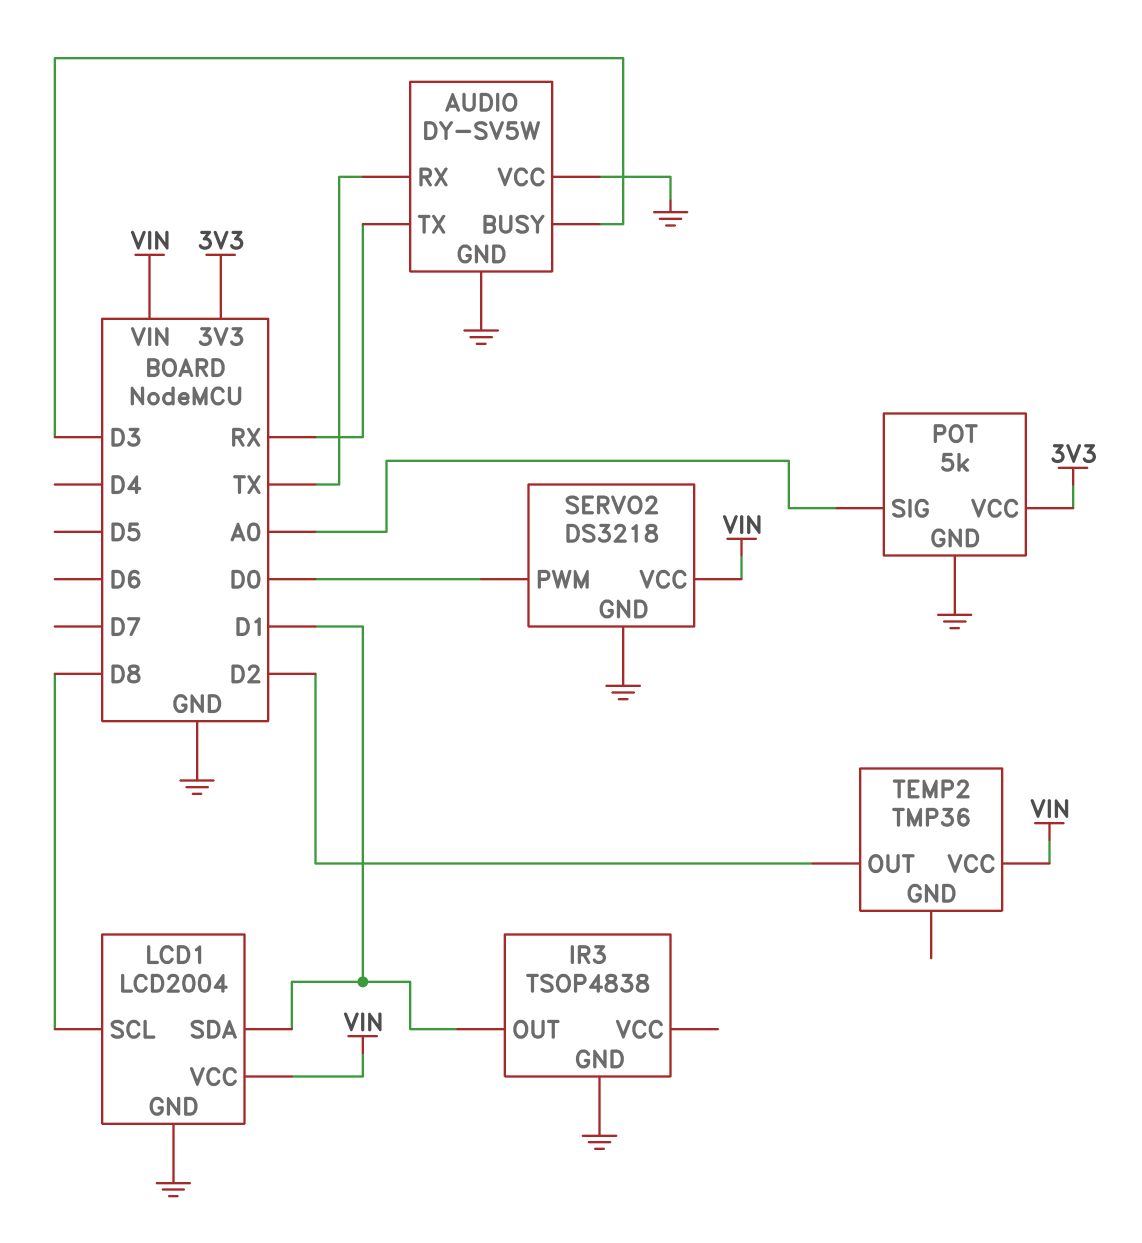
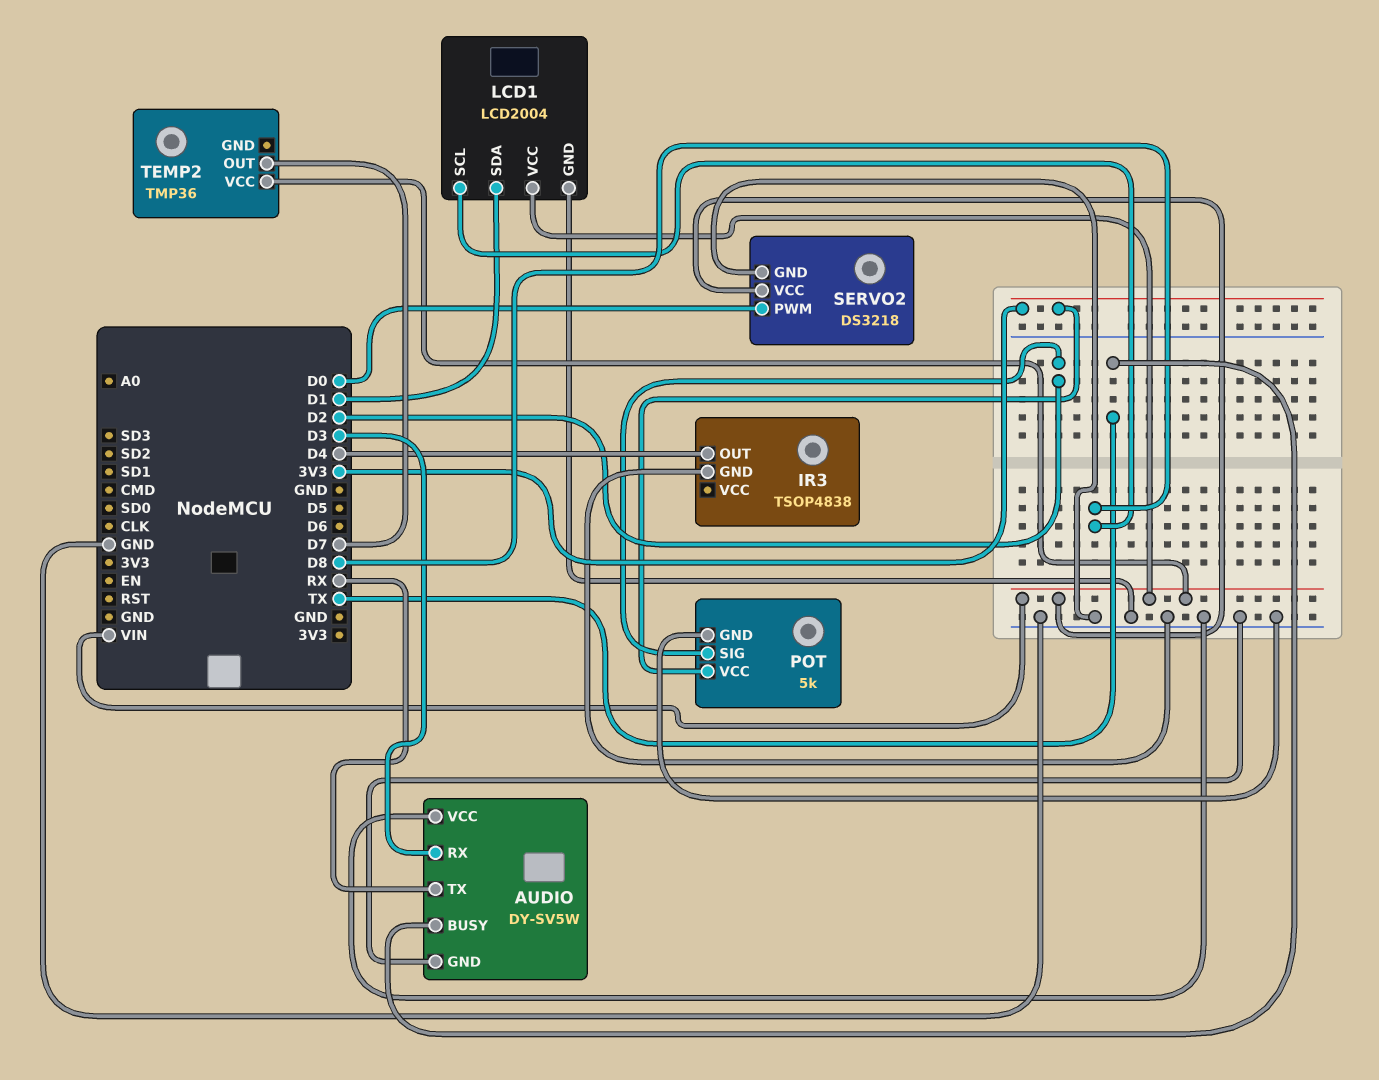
AUDIO pin BUSY: D3 -> TX
AUDIO pin RX: TX -> D3
IR3 pin OUT: D1 -> D4
POT pin SIG: A0 -> D2
TEMP2 pin OUT: D2 -> D7

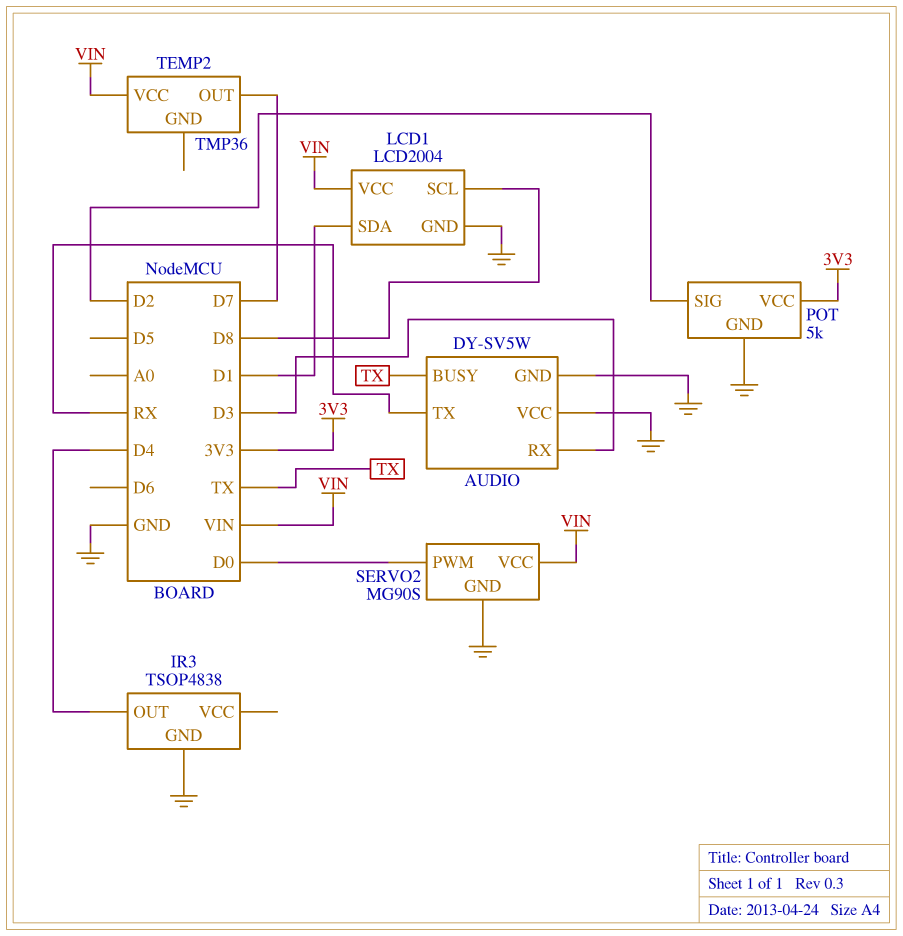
SERVO2: DS3218 -> MG90S

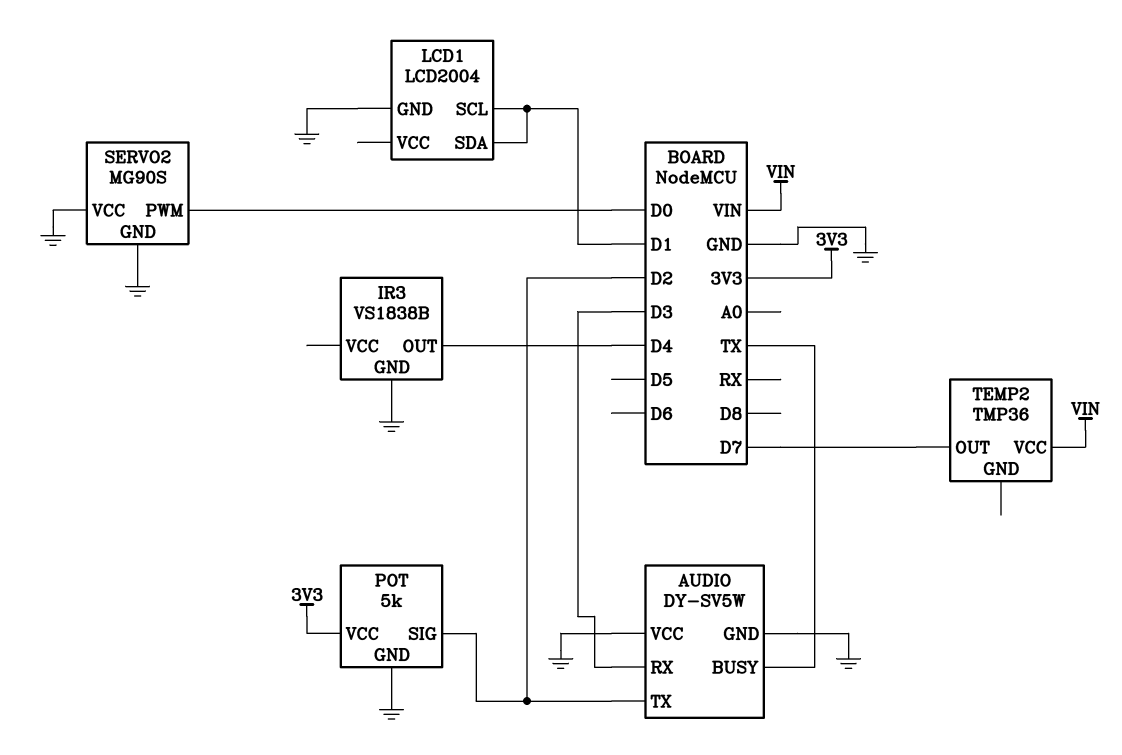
AUDIO pin TX: RX -> D2
IR3: TSOP4838 -> VS1838B
LCD1 pin SCL: D8 -> D1
LCD1 pin VCC: VIN -> none
SERVO2 pin VCC: VIN -> GND

